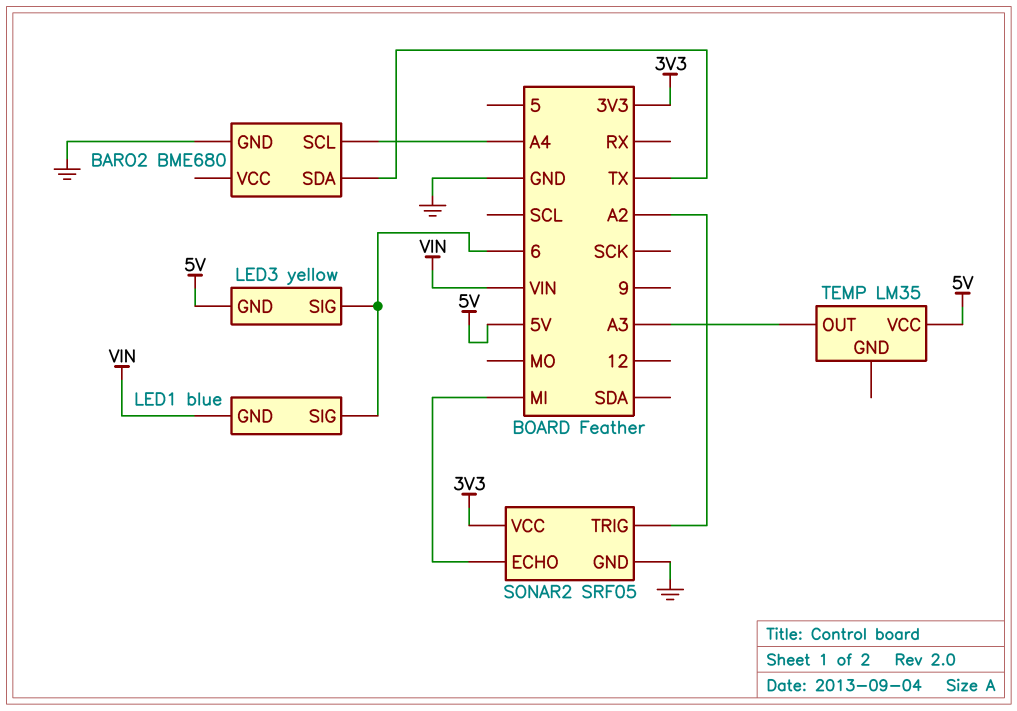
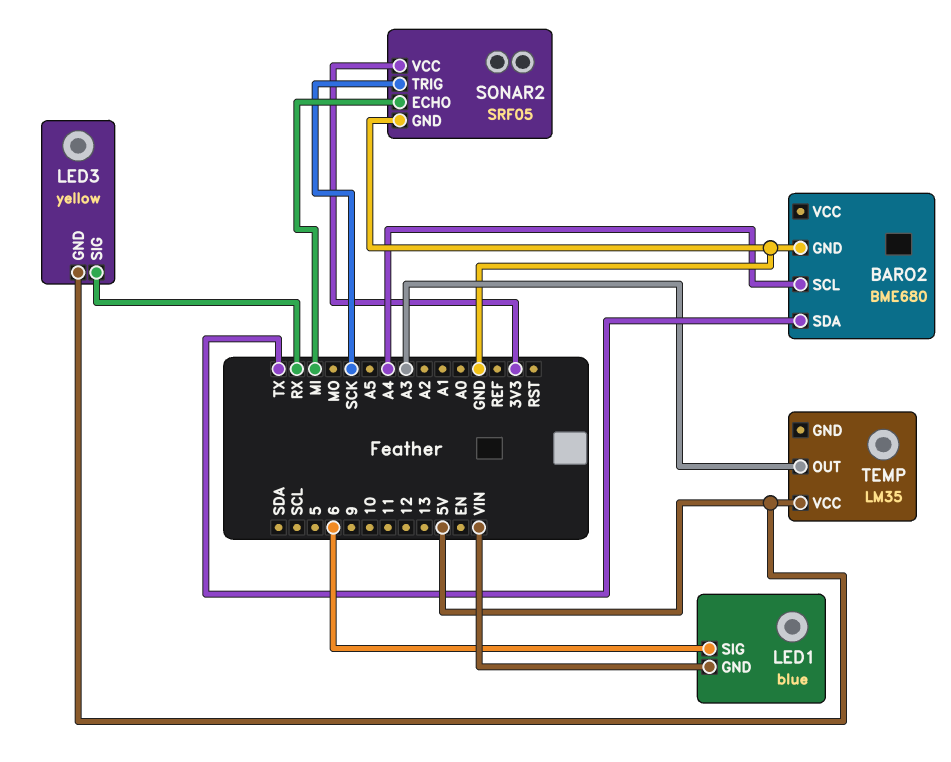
LED3 pin SIG: 6 -> RX
SONAR2 pin TRIG: A2 -> SCK

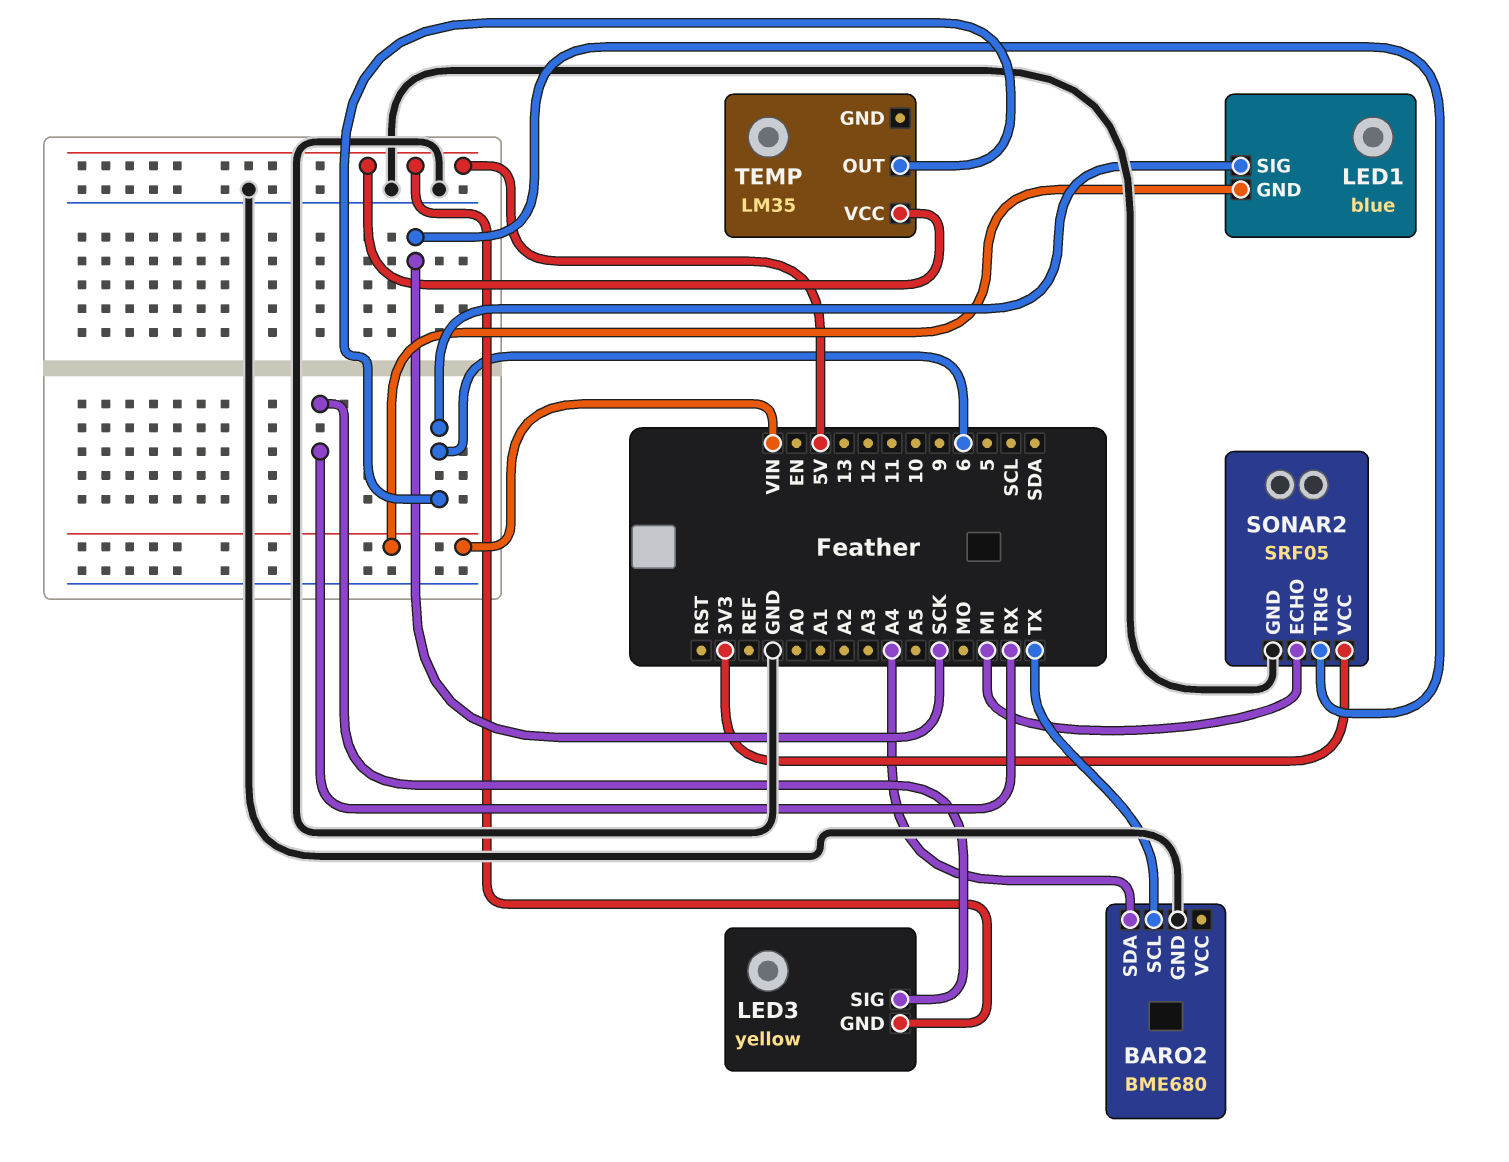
BARO2 pin SCL: A4 -> TX
BARO2 pin SDA: TX -> A4
TEMP pin OUT: A3 -> 6

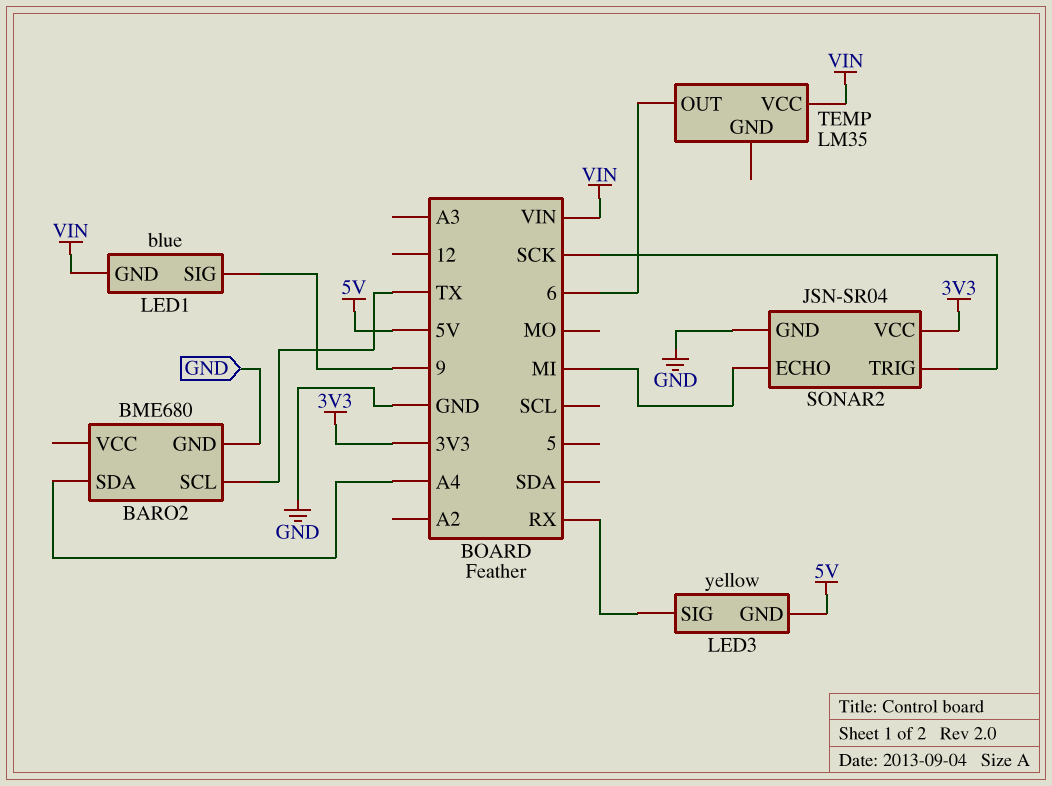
LED1 pin SIG: 6 -> 9
SONAR2: SRF05 -> JSN-SR04
TEMP pin VCC: 5V -> VIN

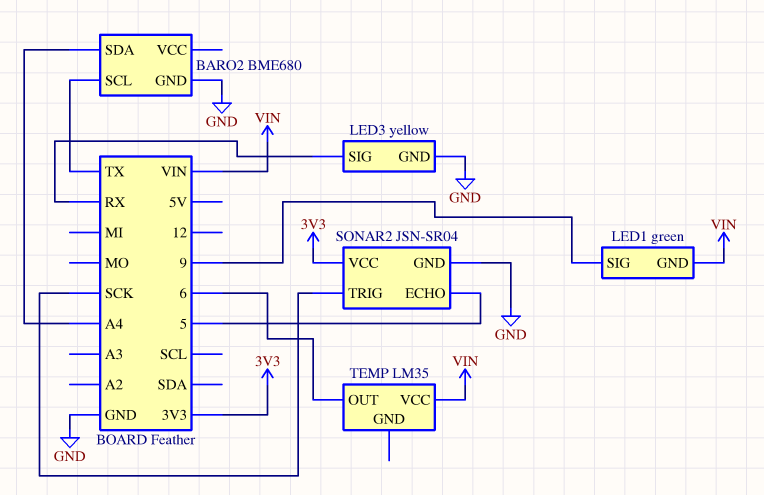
LED1: blue -> green
LED3 pin GND: 5V -> GND
SONAR2 pin ECHO: MI -> 5

